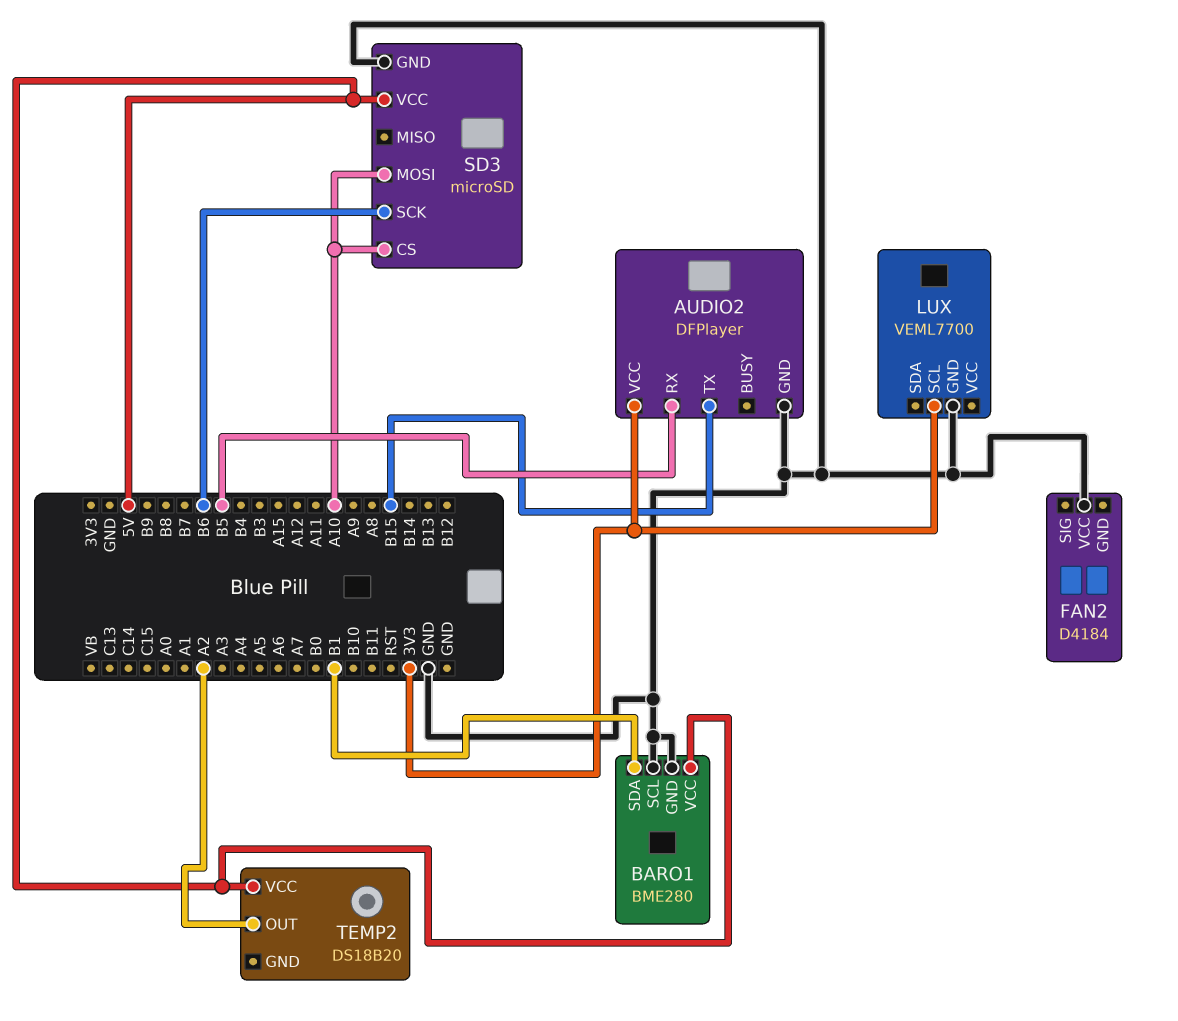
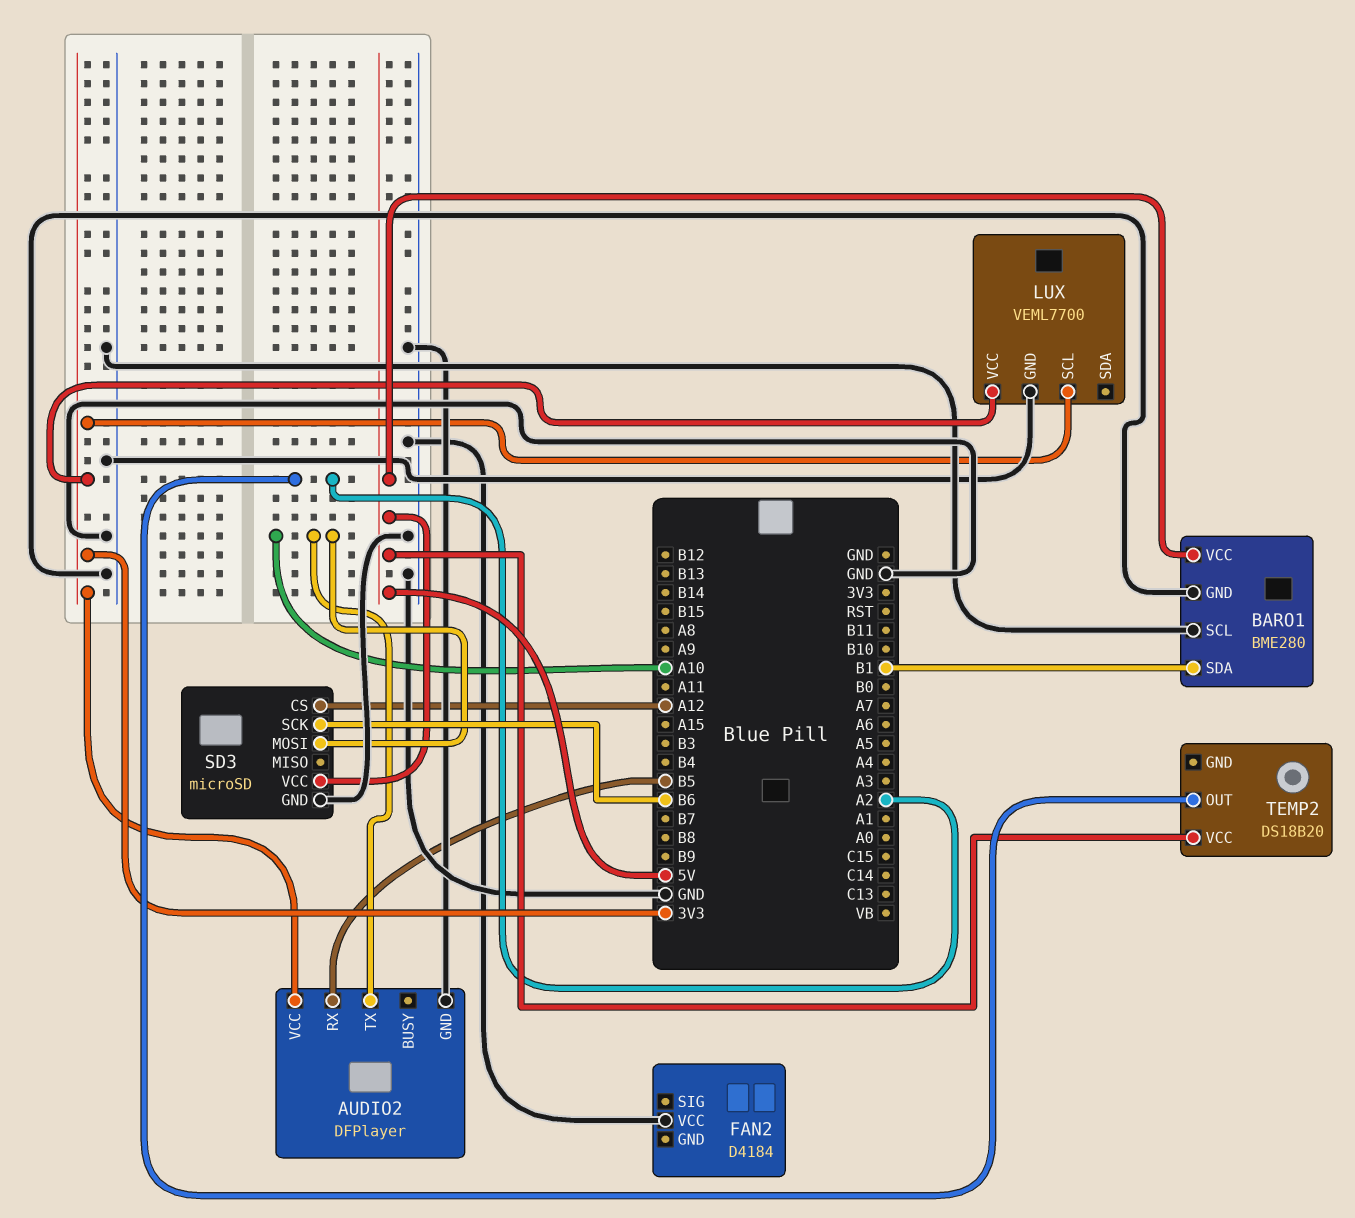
AUDIO2 pin TX: B15 -> A10
LUX pin VCC: none -> 3V3
SD3 pin CS: A10 -> A12

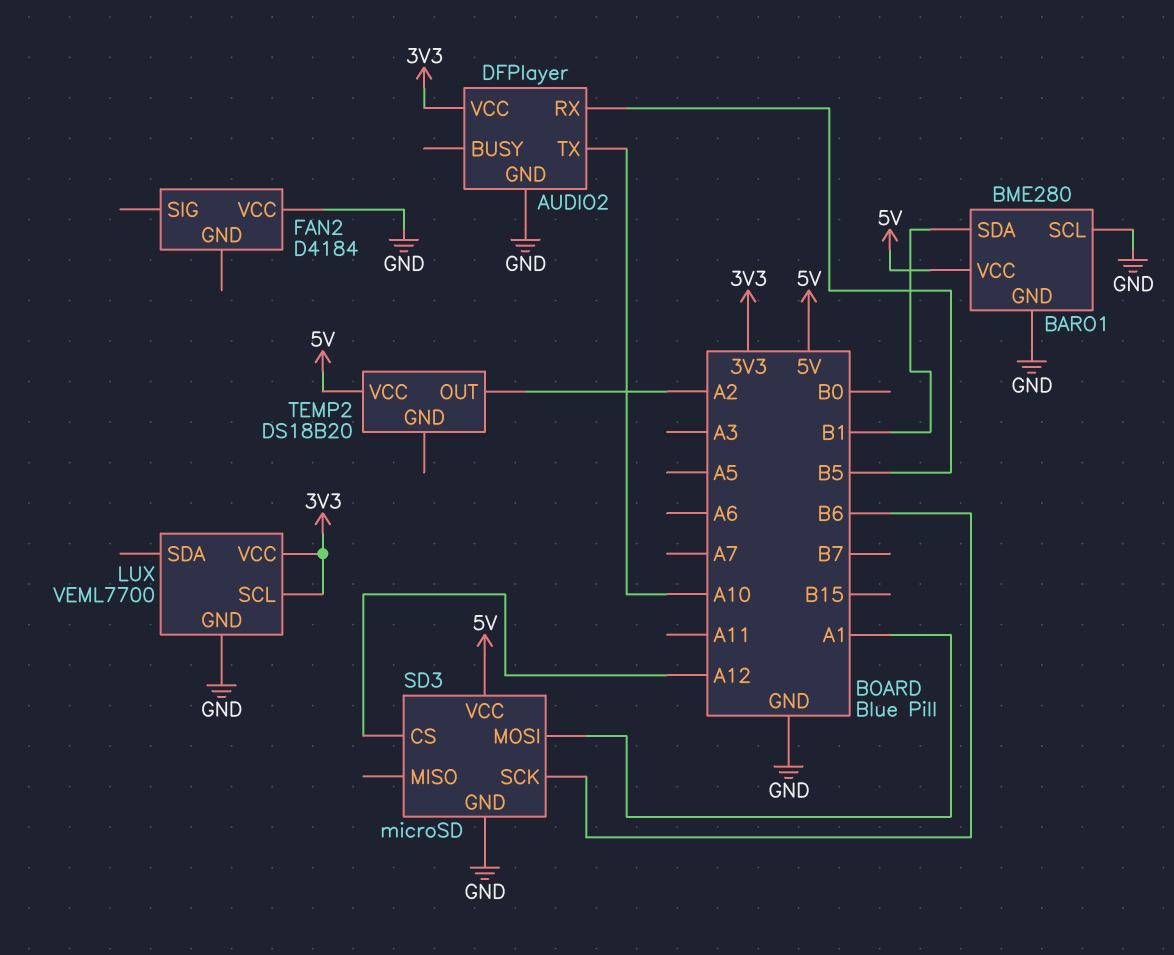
SD3 pin MOSI: A10 -> A1

